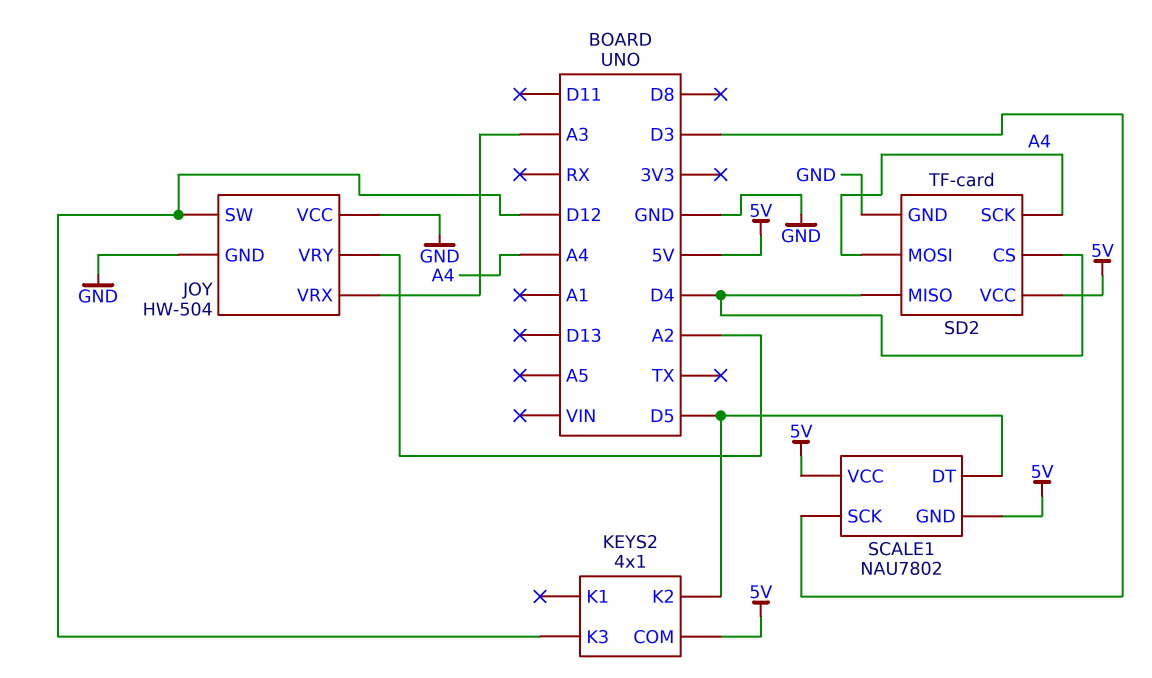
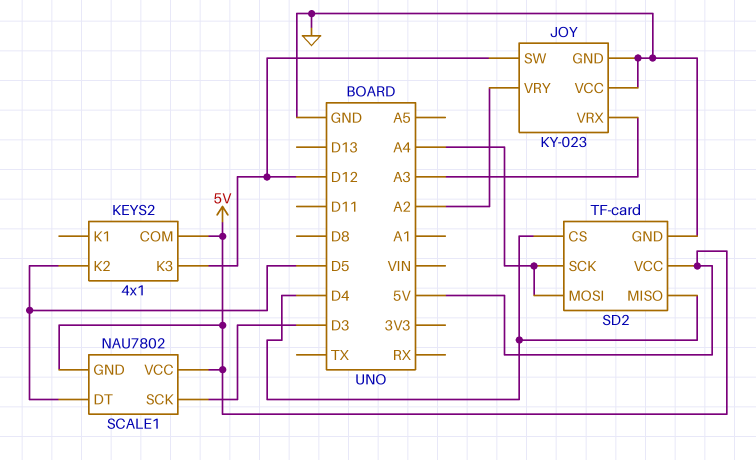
JOY: HW-504 -> KY-023

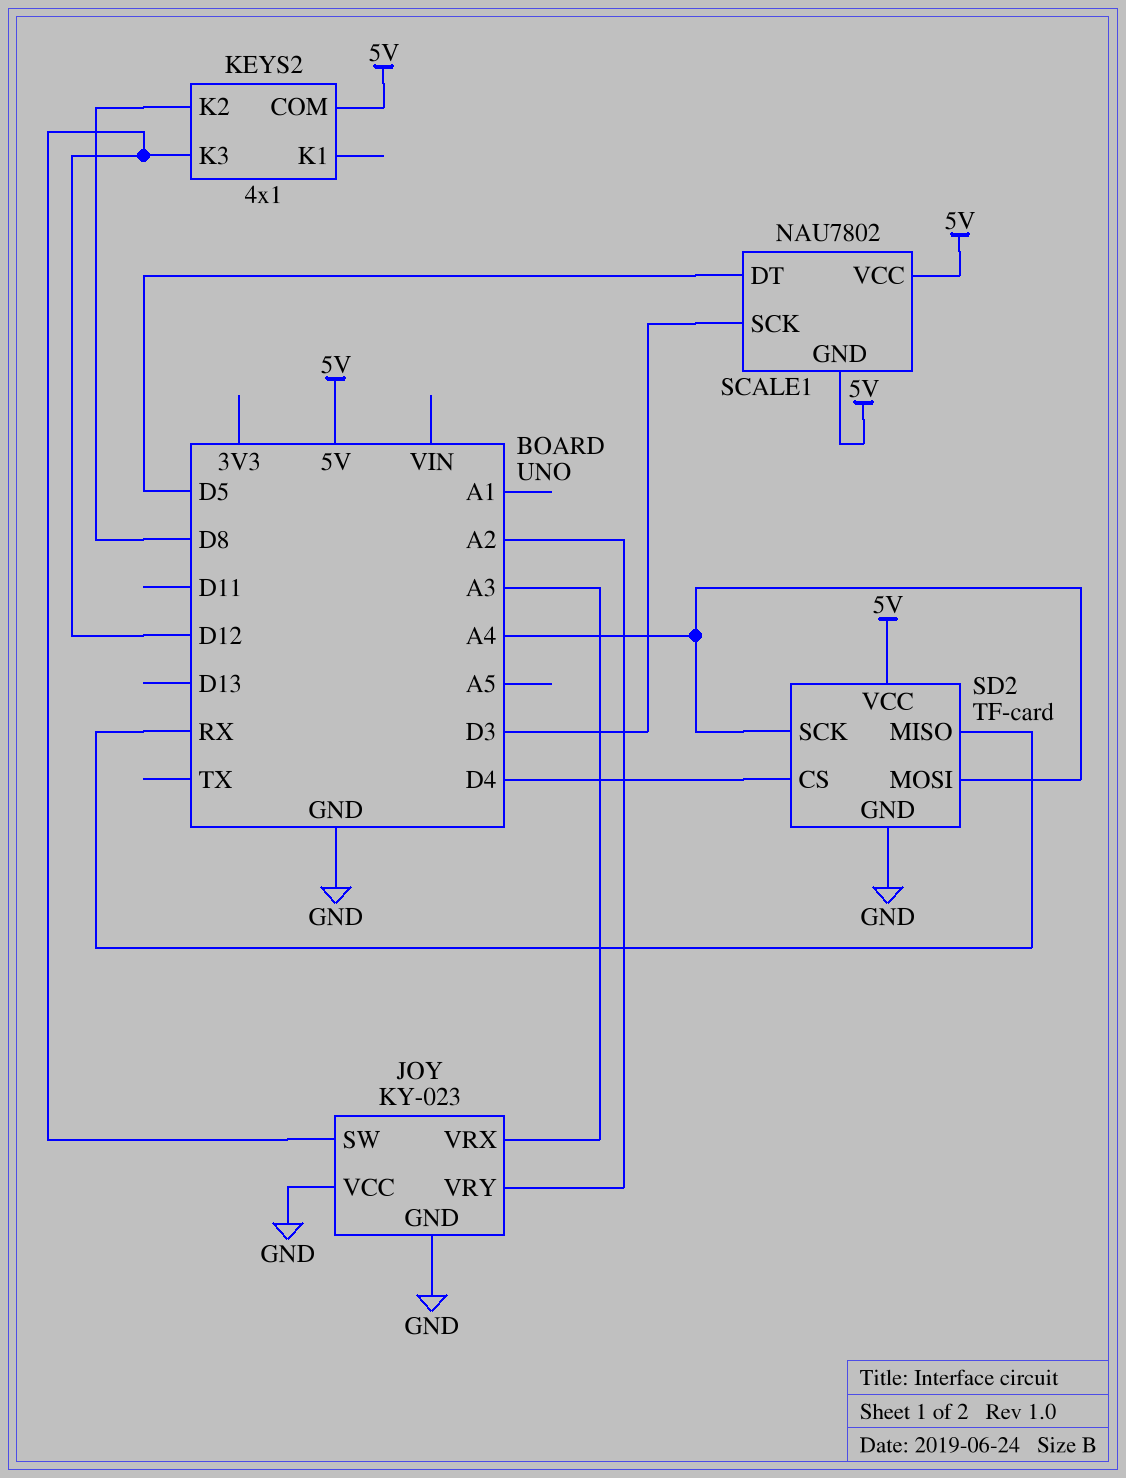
KEYS2 pin K2: D5 -> D8
SD2 pin MISO: D4 -> RX

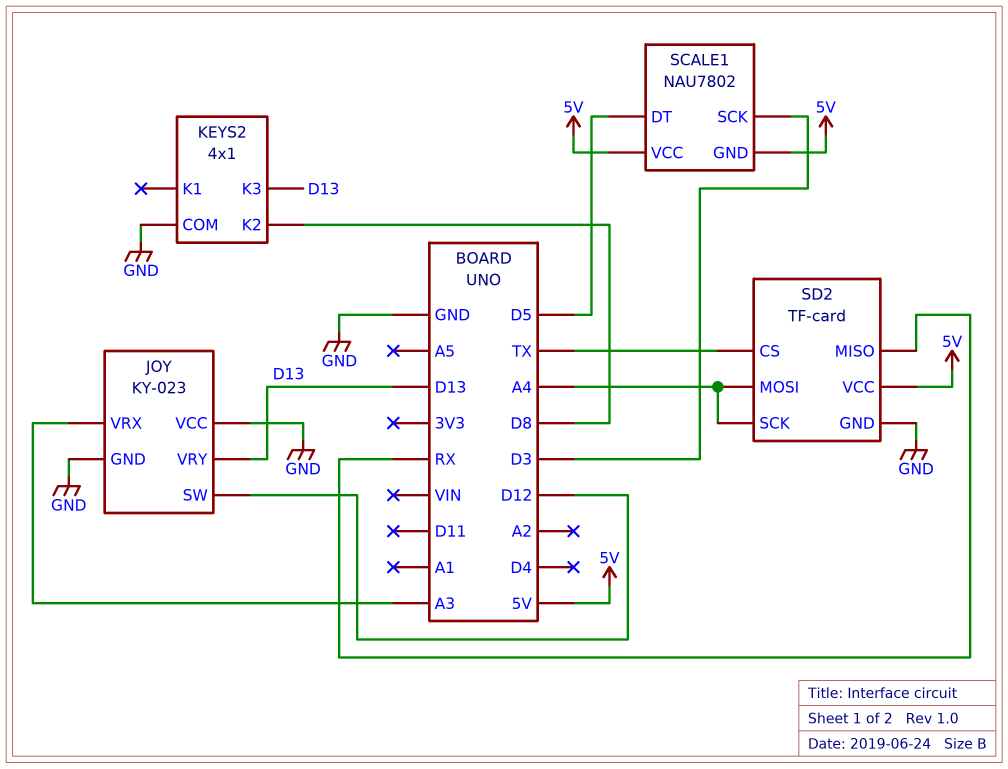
JOY pin VRY: A2 -> D13
KEYS2 pin COM: 5V -> GND
KEYS2 pin K3: D12 -> D13
SD2 pin CS: D4 -> TX

